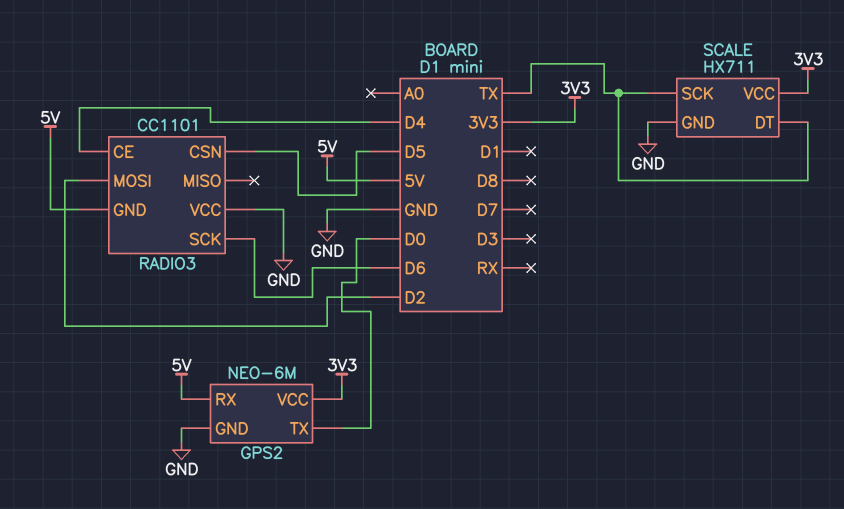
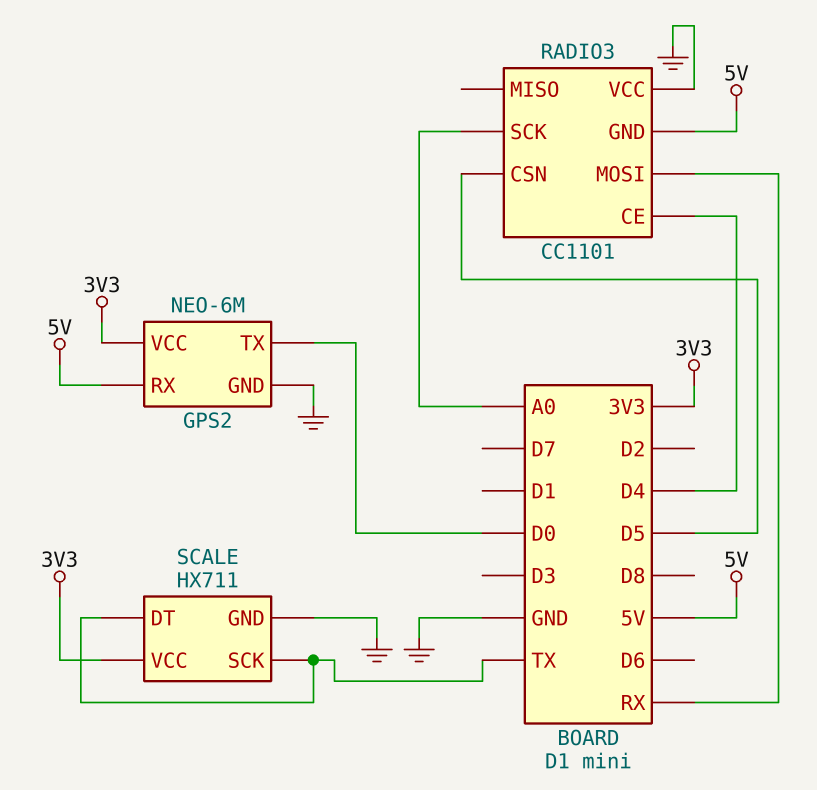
RADIO3 pin MOSI: D2 -> RX
RADIO3 pin SCK: D6 -> A0

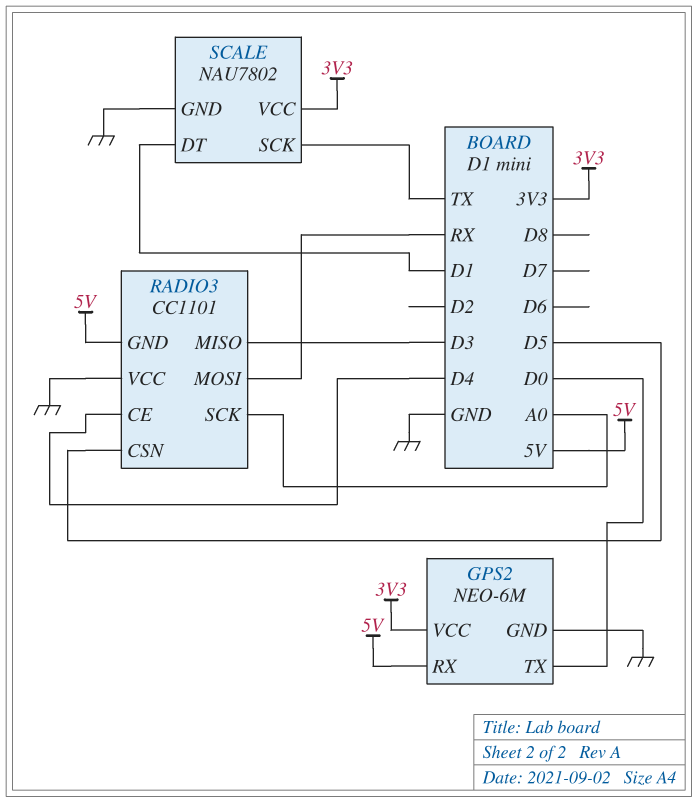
RADIO3 pin MISO: none -> D3
SCALE: HX711 -> NAU7802
SCALE pin DT: TX -> D1

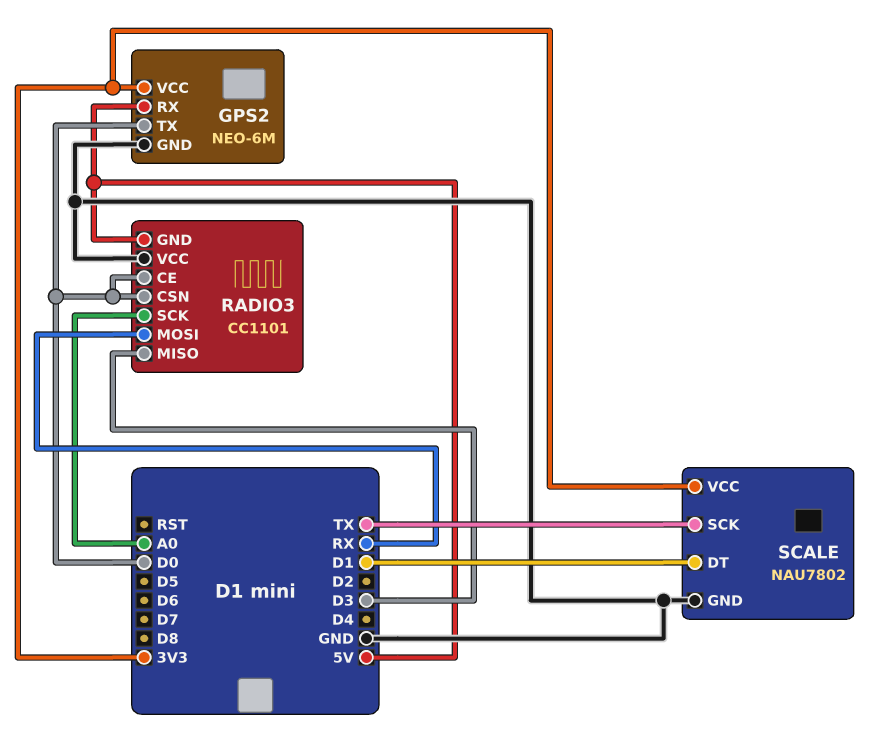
RADIO3 pin CE: D4 -> D0
RADIO3 pin CSN: D5 -> D0

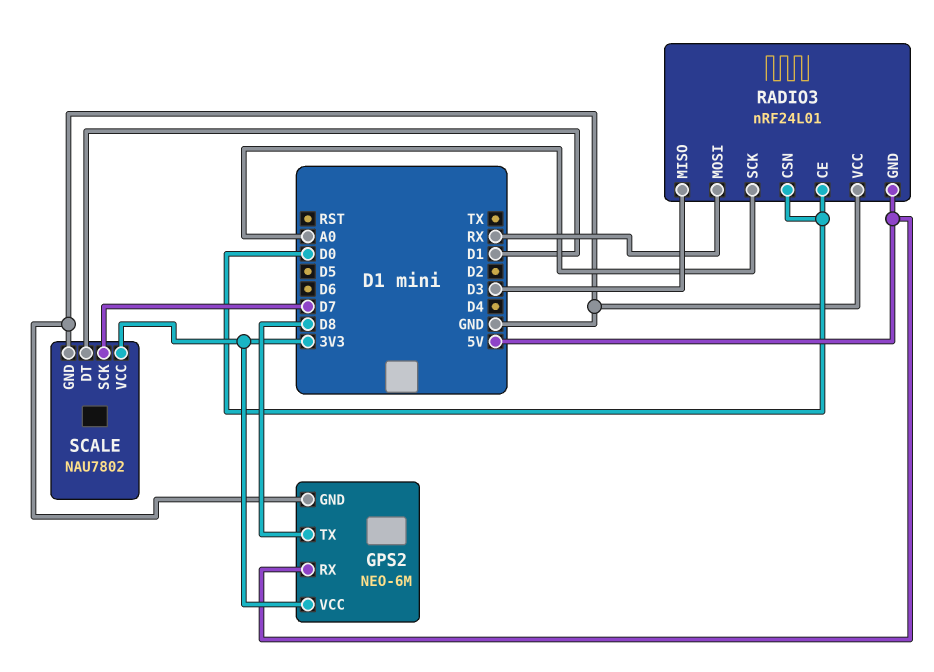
GPS2 pin TX: D0 -> D8
RADIO3: CC1101 -> nRF24L01
SCALE pin SCK: TX -> D7

